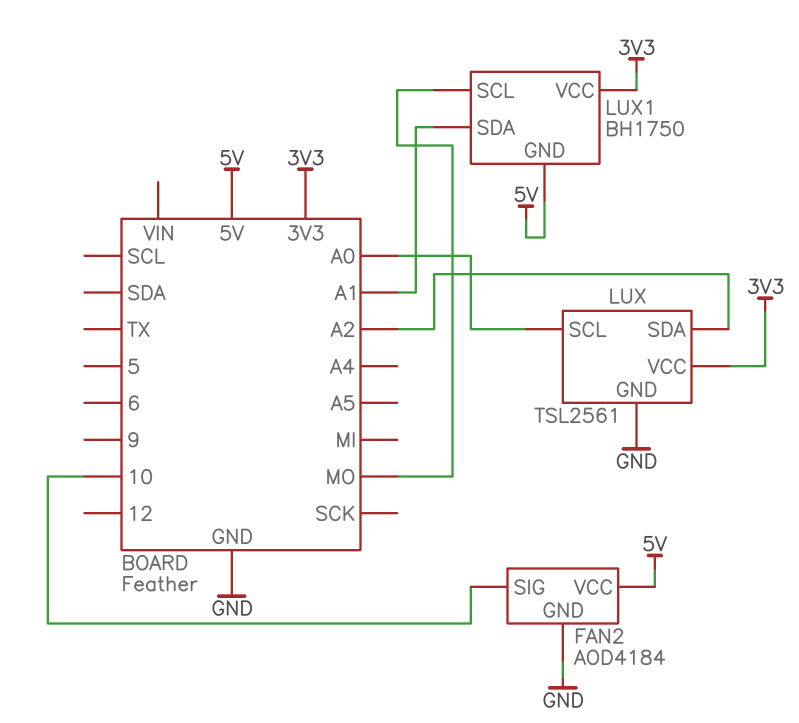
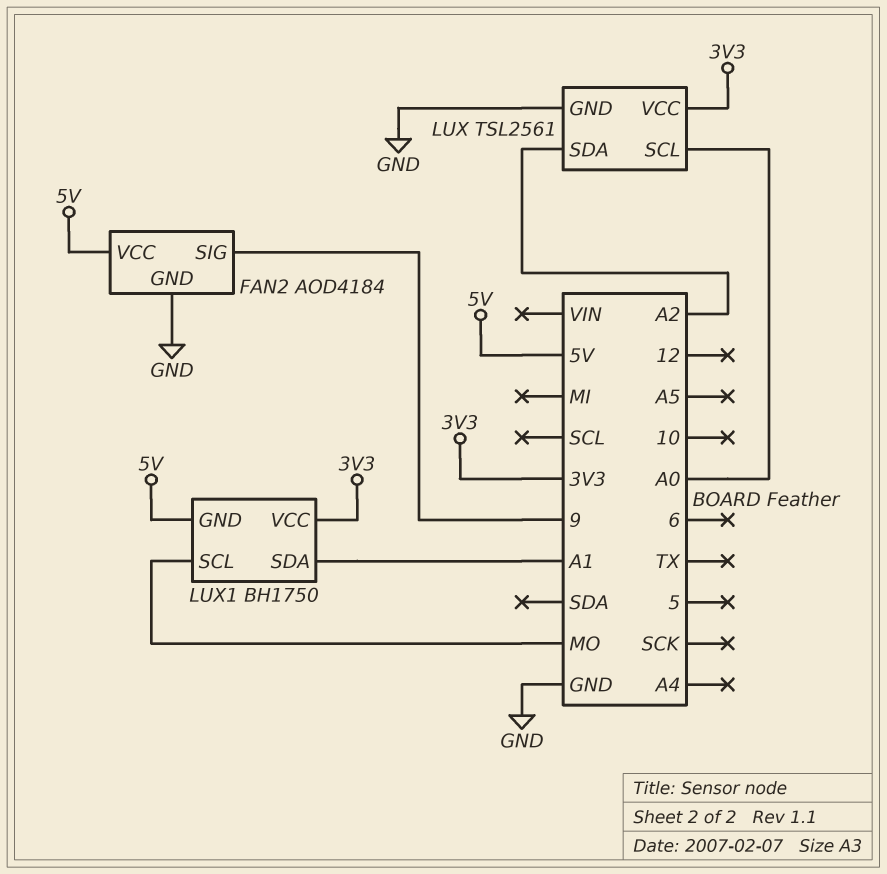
FAN2 pin SIG: 10 -> 9

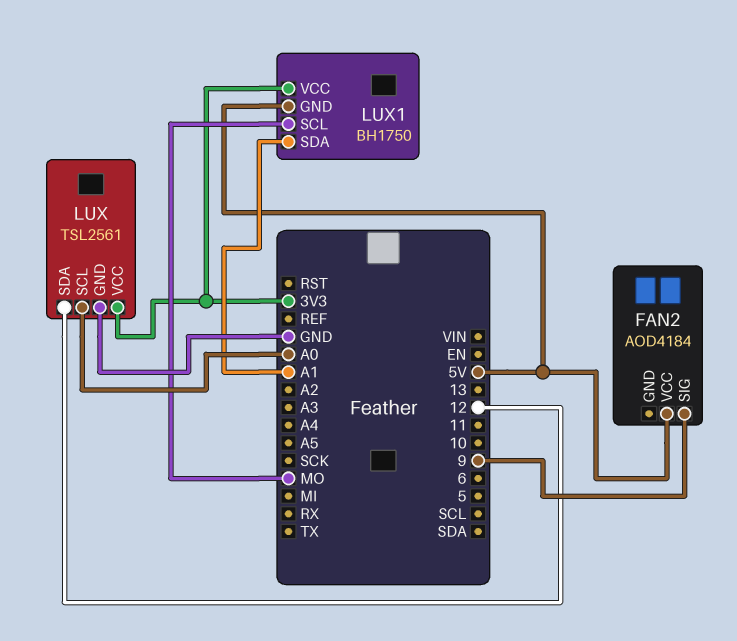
FAN2 pin GND: GND -> none
LUX pin SDA: A2 -> 12

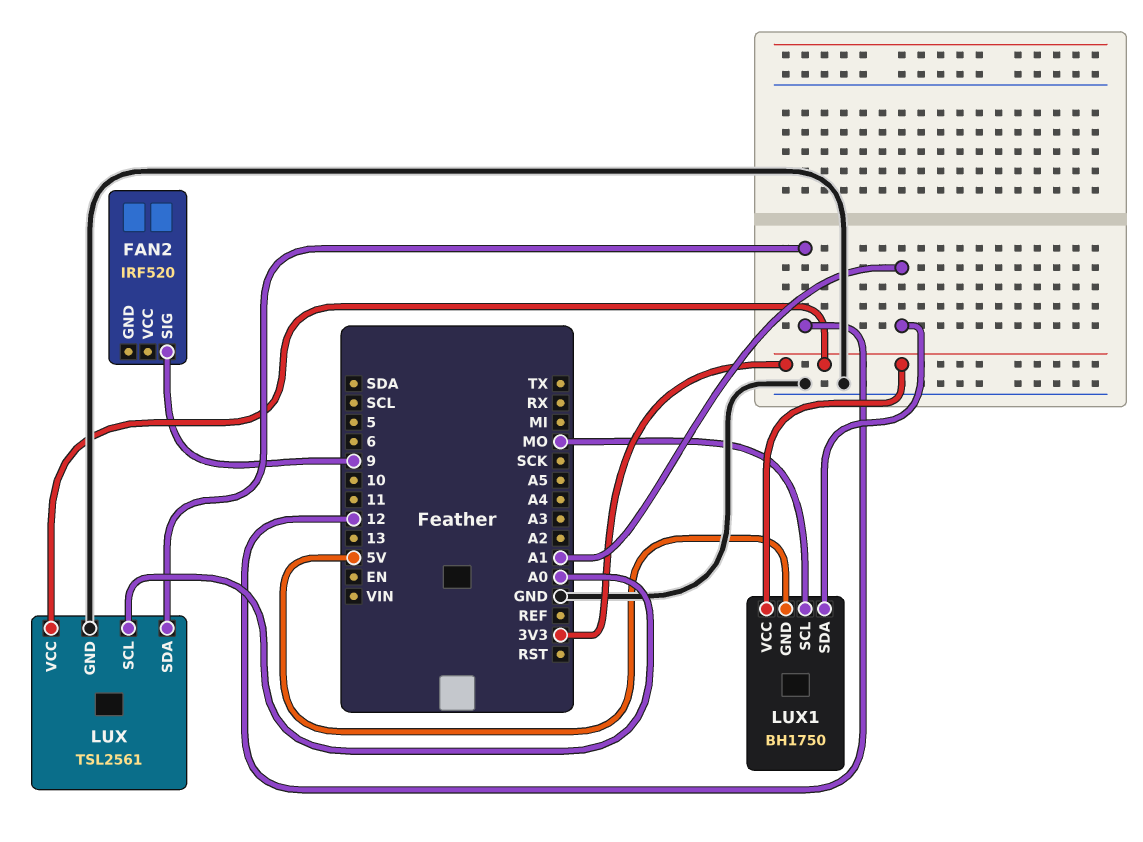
FAN2: AOD4184 -> IRF520
FAN2 pin VCC: 5V -> none

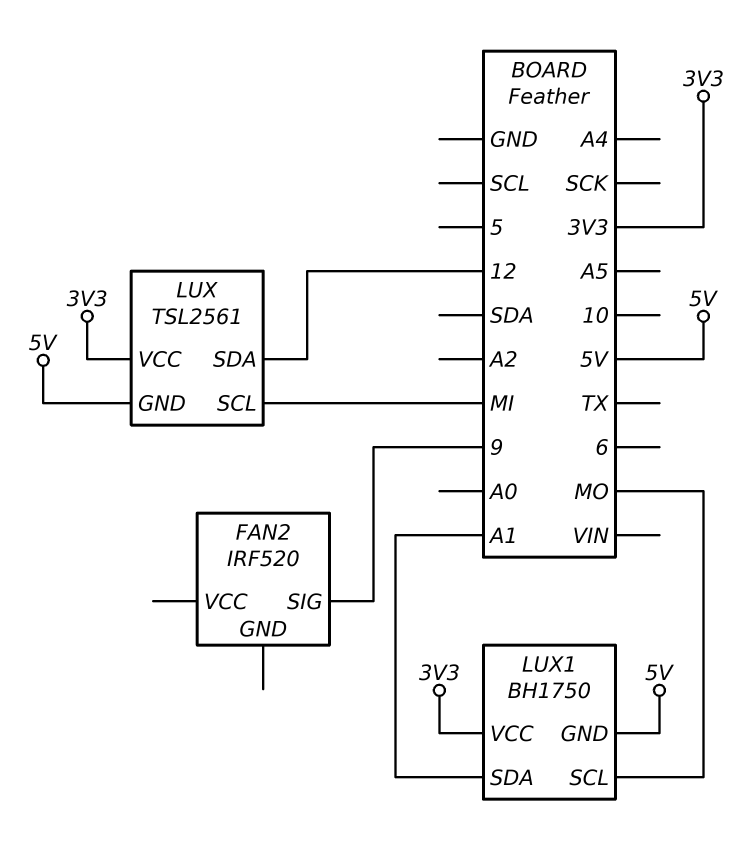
LUX pin GND: GND -> 5V
LUX pin SCL: A0 -> MI

